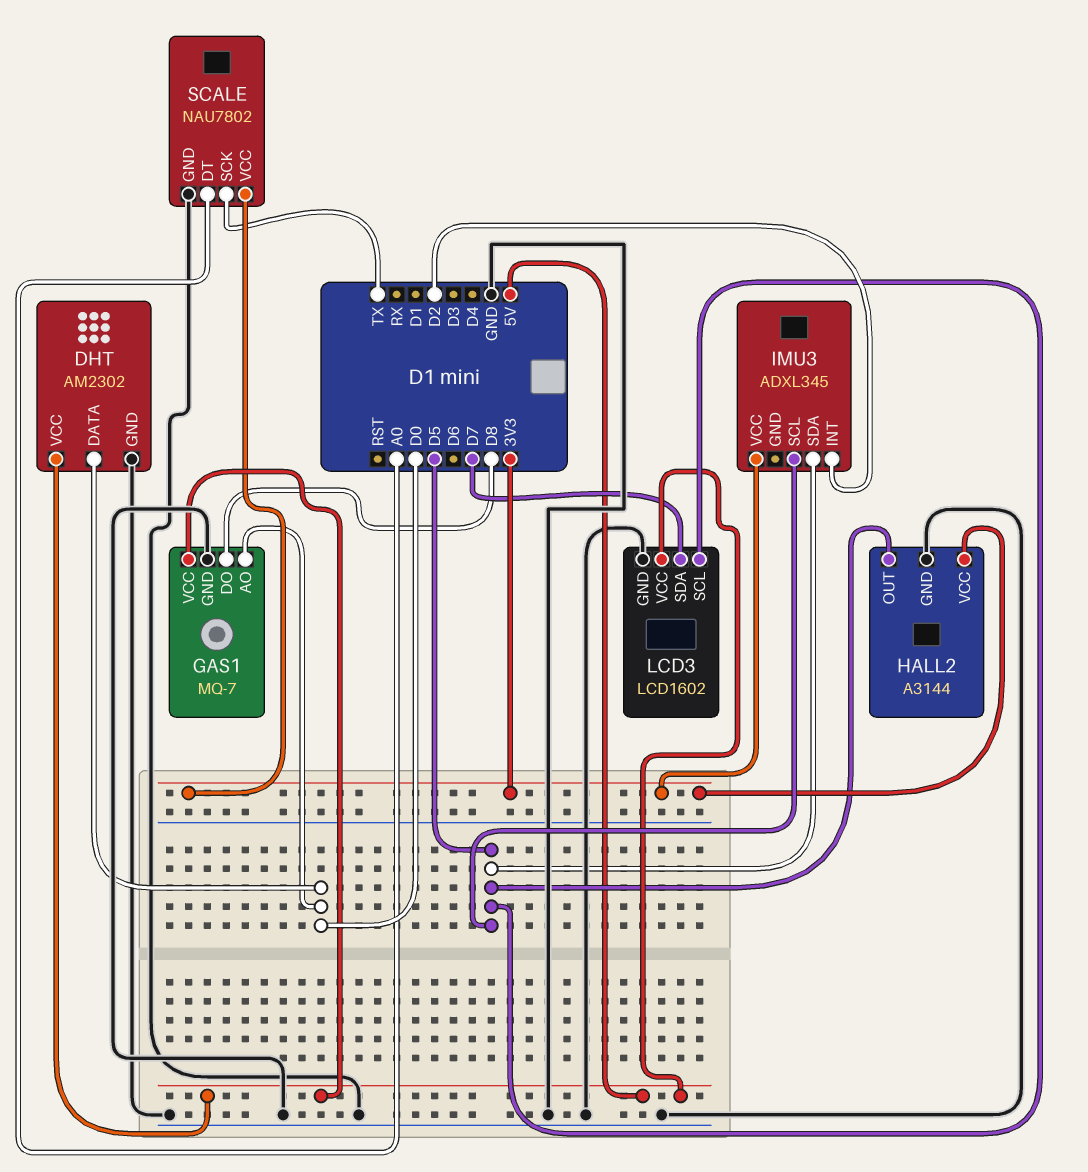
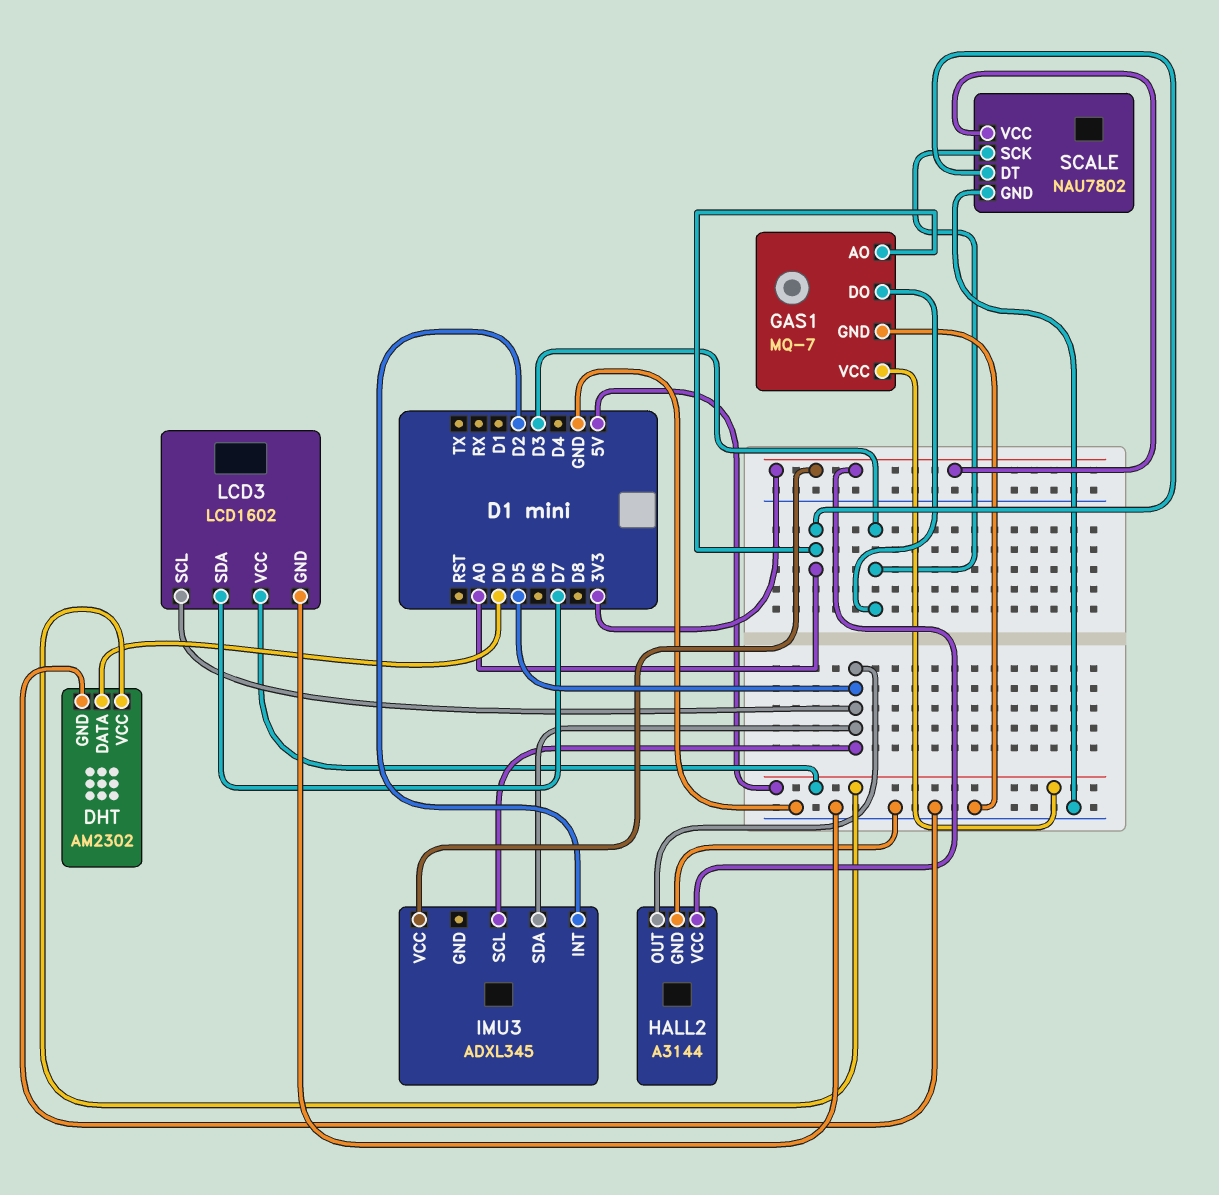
GAS1 pin AO: D0 -> A0
GAS1 pin DO: D8 -> D3
SCALE pin SCK: TX -> D3

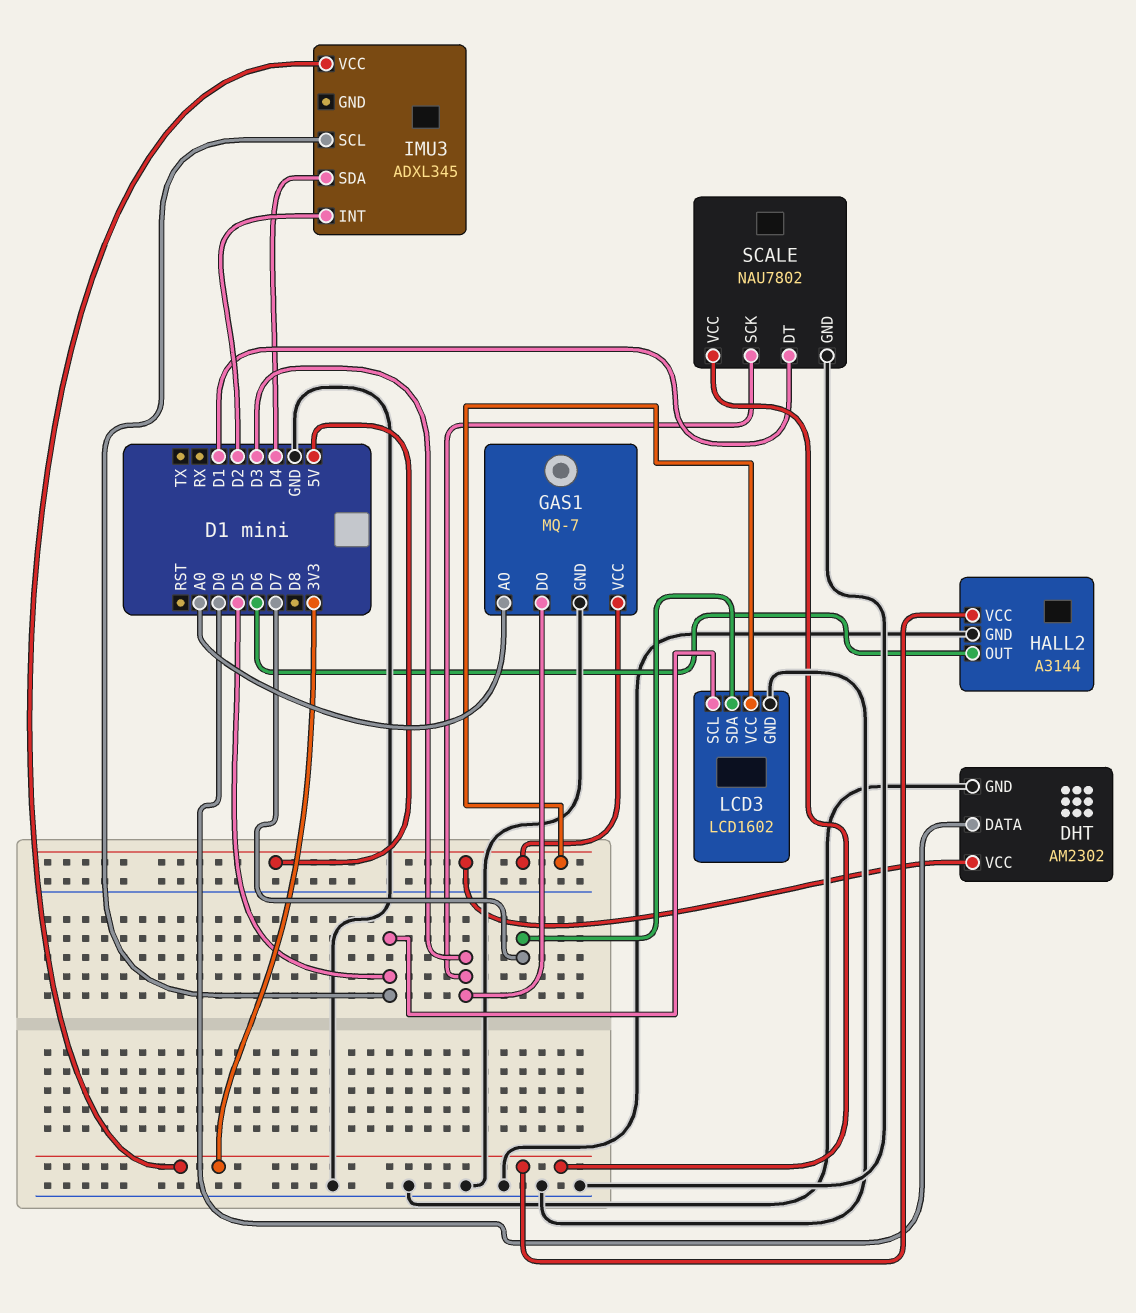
HALL2 pin OUT: D5 -> D6
IMU3 pin SDA: D5 -> D4
SCALE pin DT: A0 -> D1

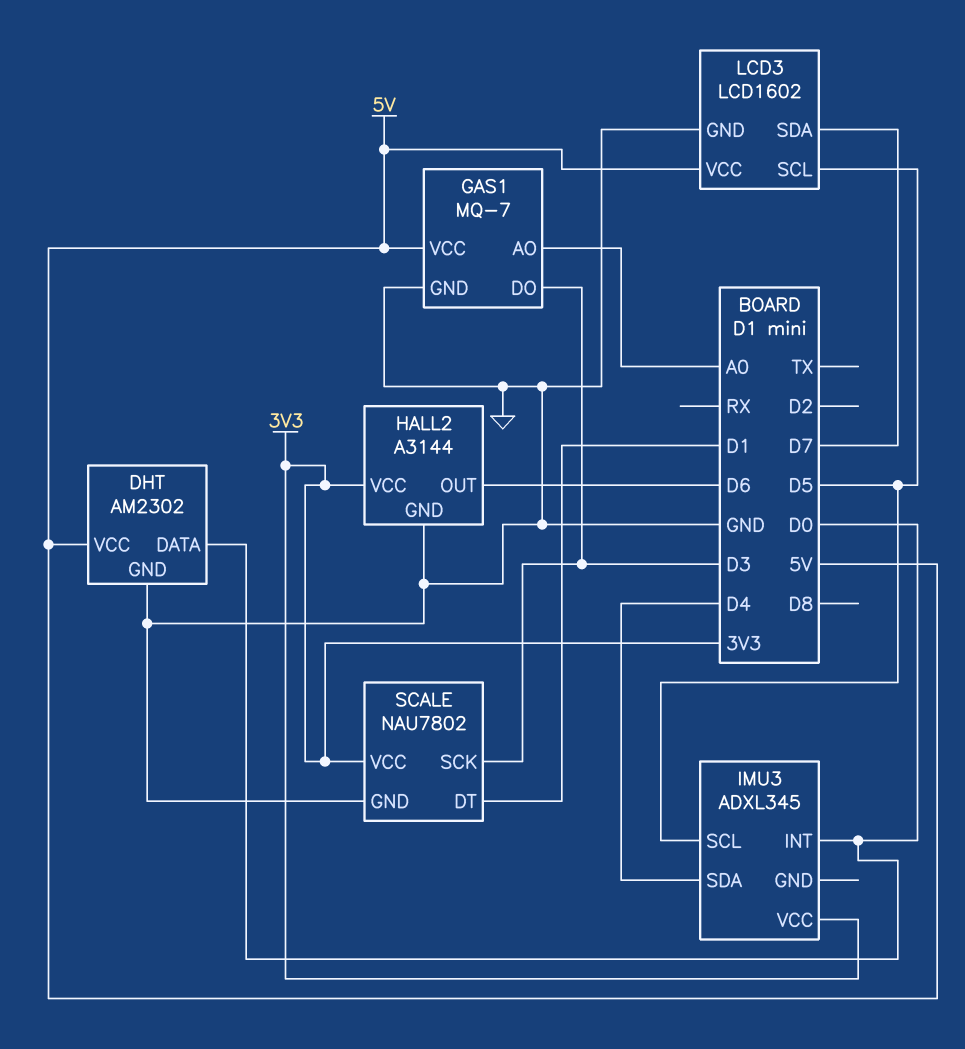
IMU3 pin INT: D2 -> D0

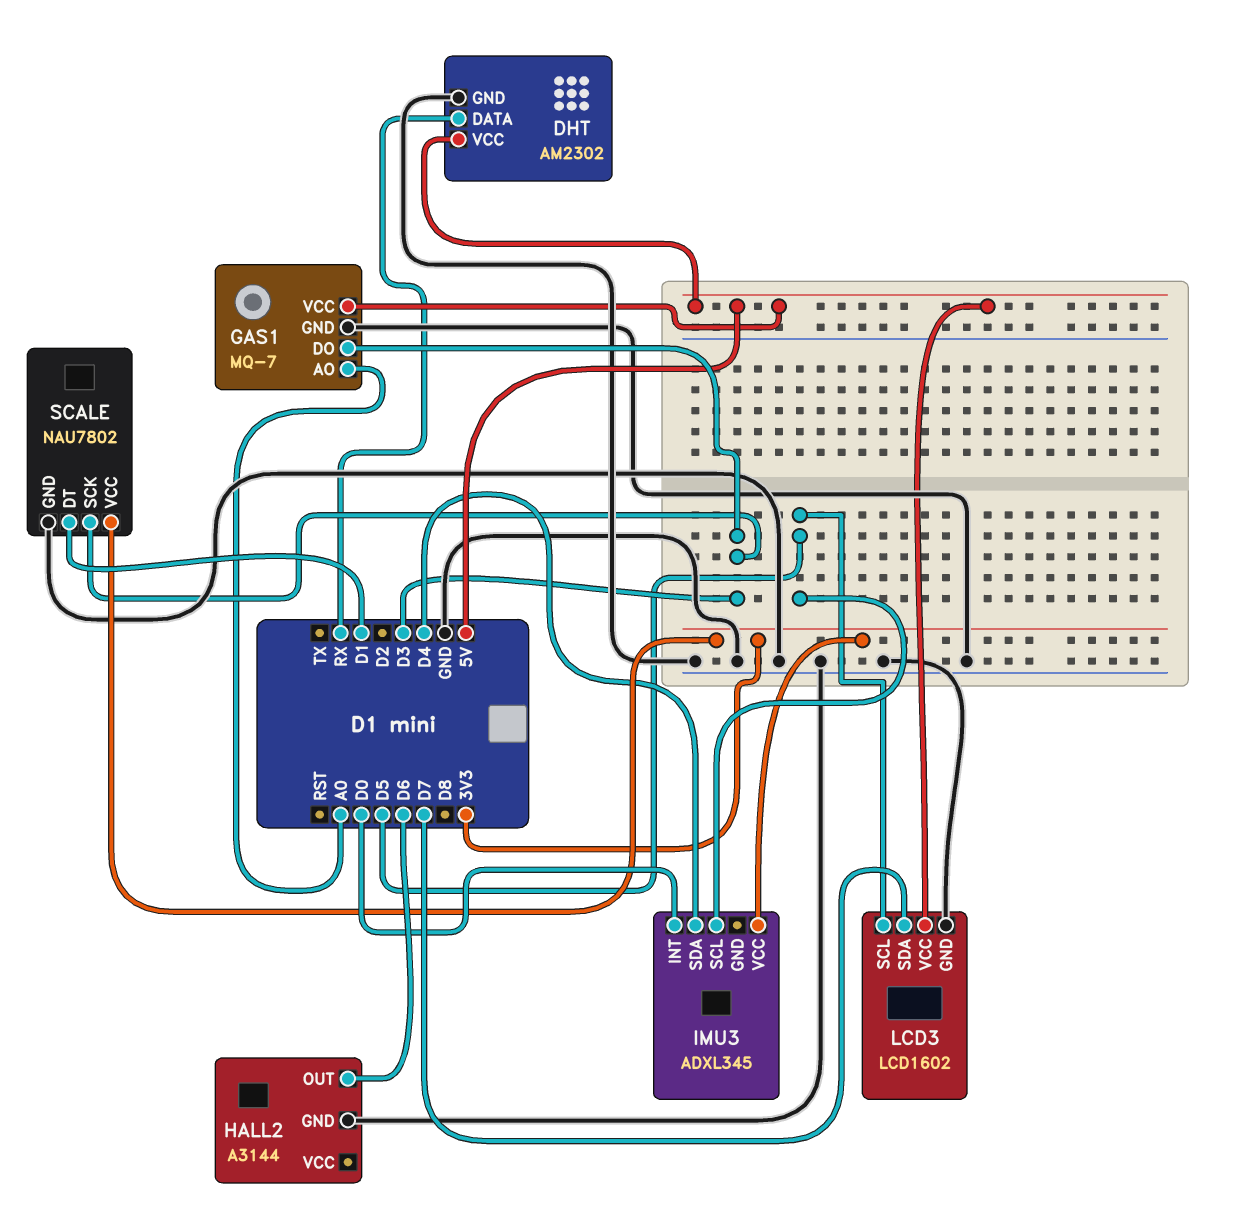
DHT pin DATA: D0 -> RX
HALL2 pin VCC: 3V3 -> none

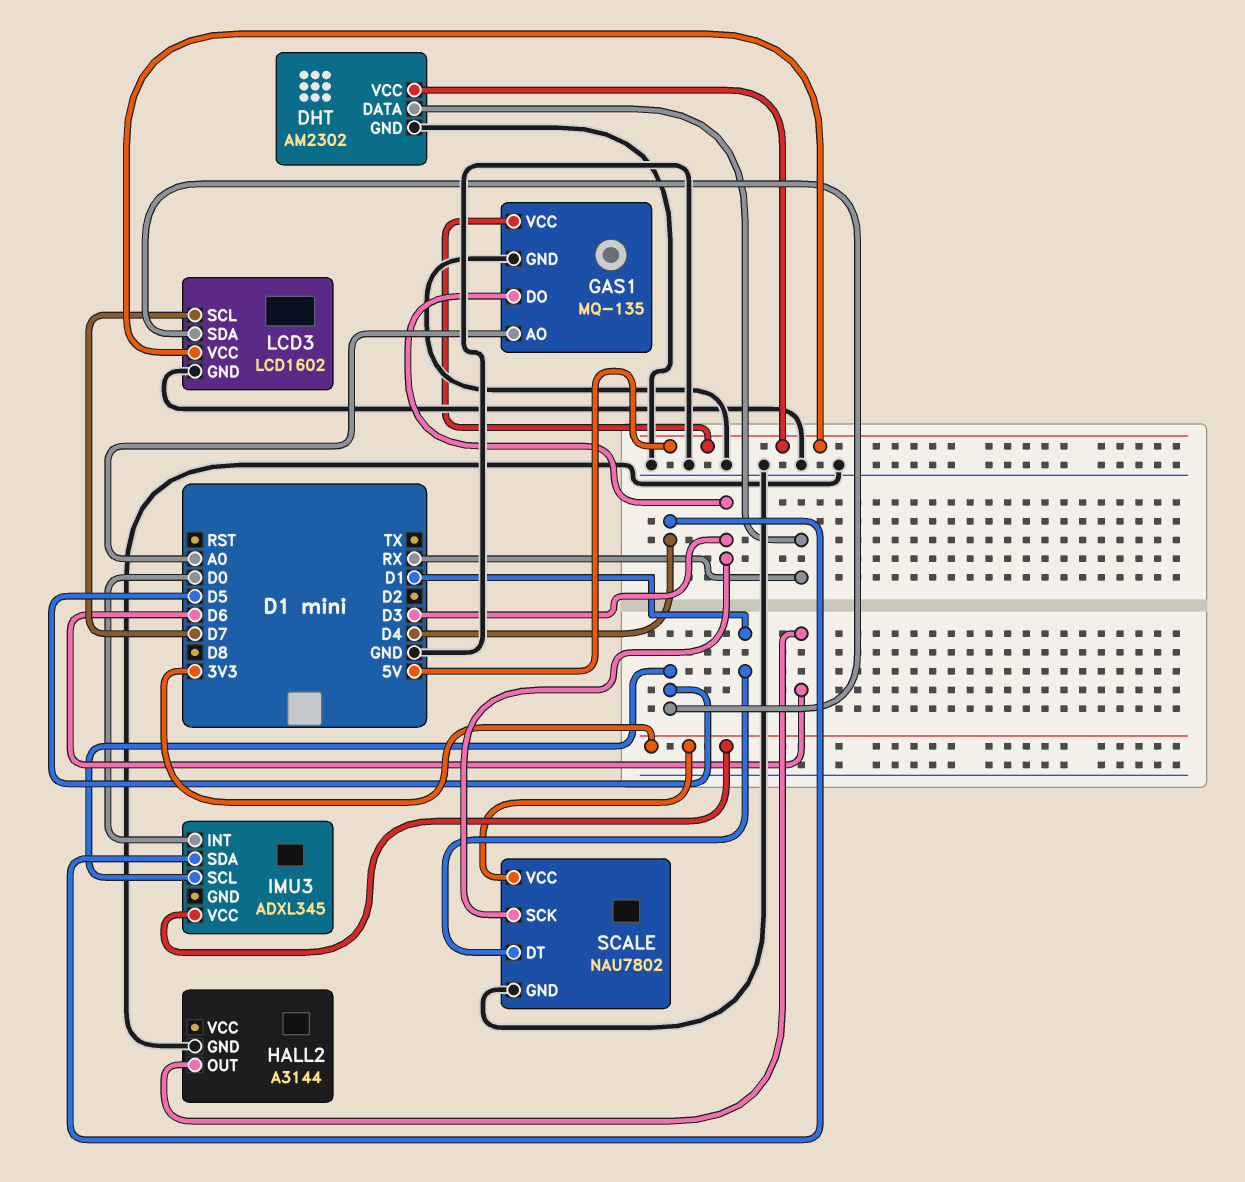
GAS1: MQ-7 -> MQ-135
LCD3 pin SCL: D5 -> D7
LCD3 pin SDA: D7 -> D5

